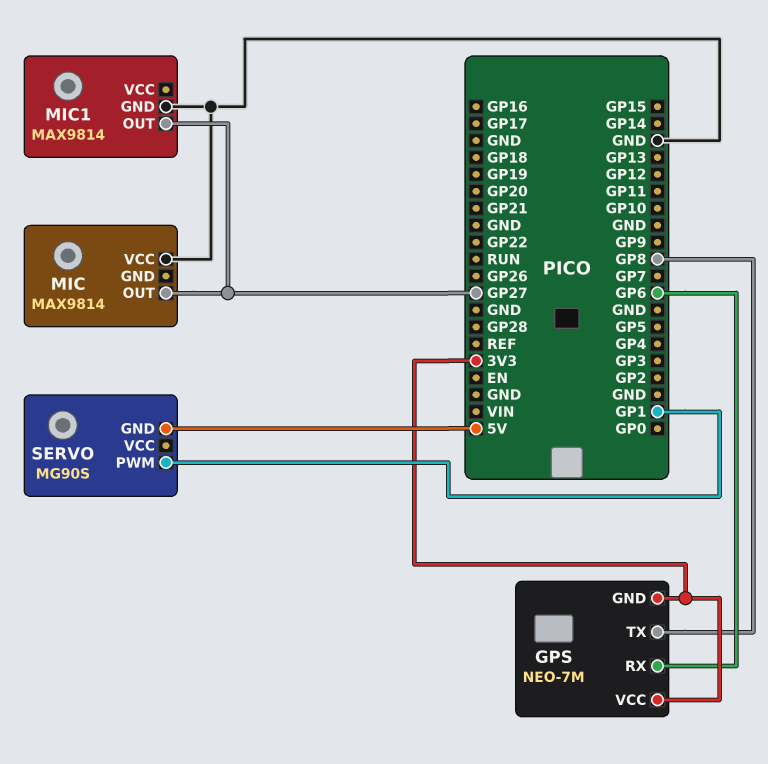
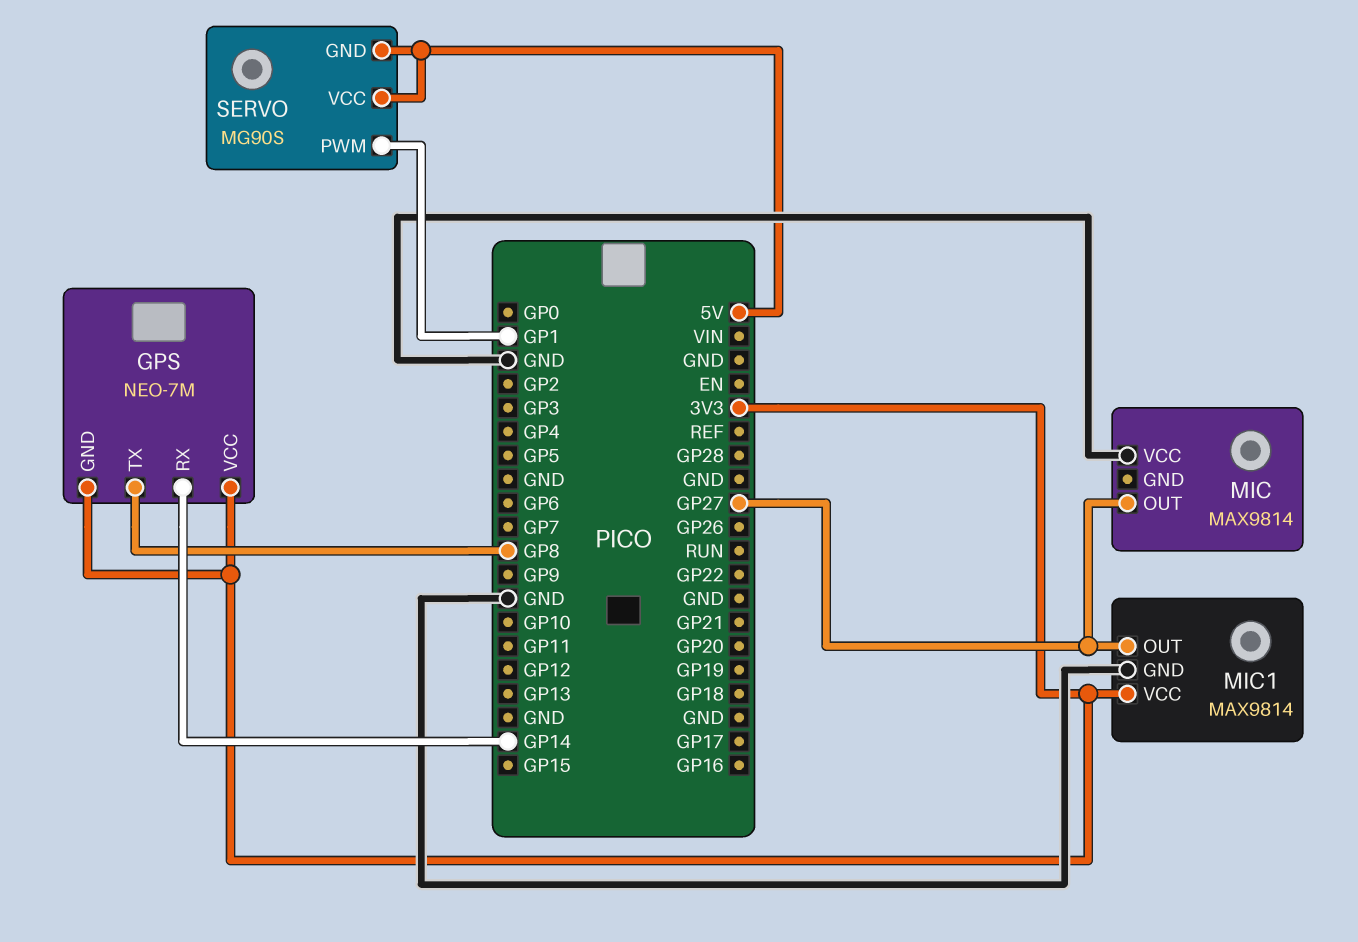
GPS pin RX: GP6 -> GP14
MIC1 pin VCC: none -> 3V3
SERVO pin VCC: none -> 5V

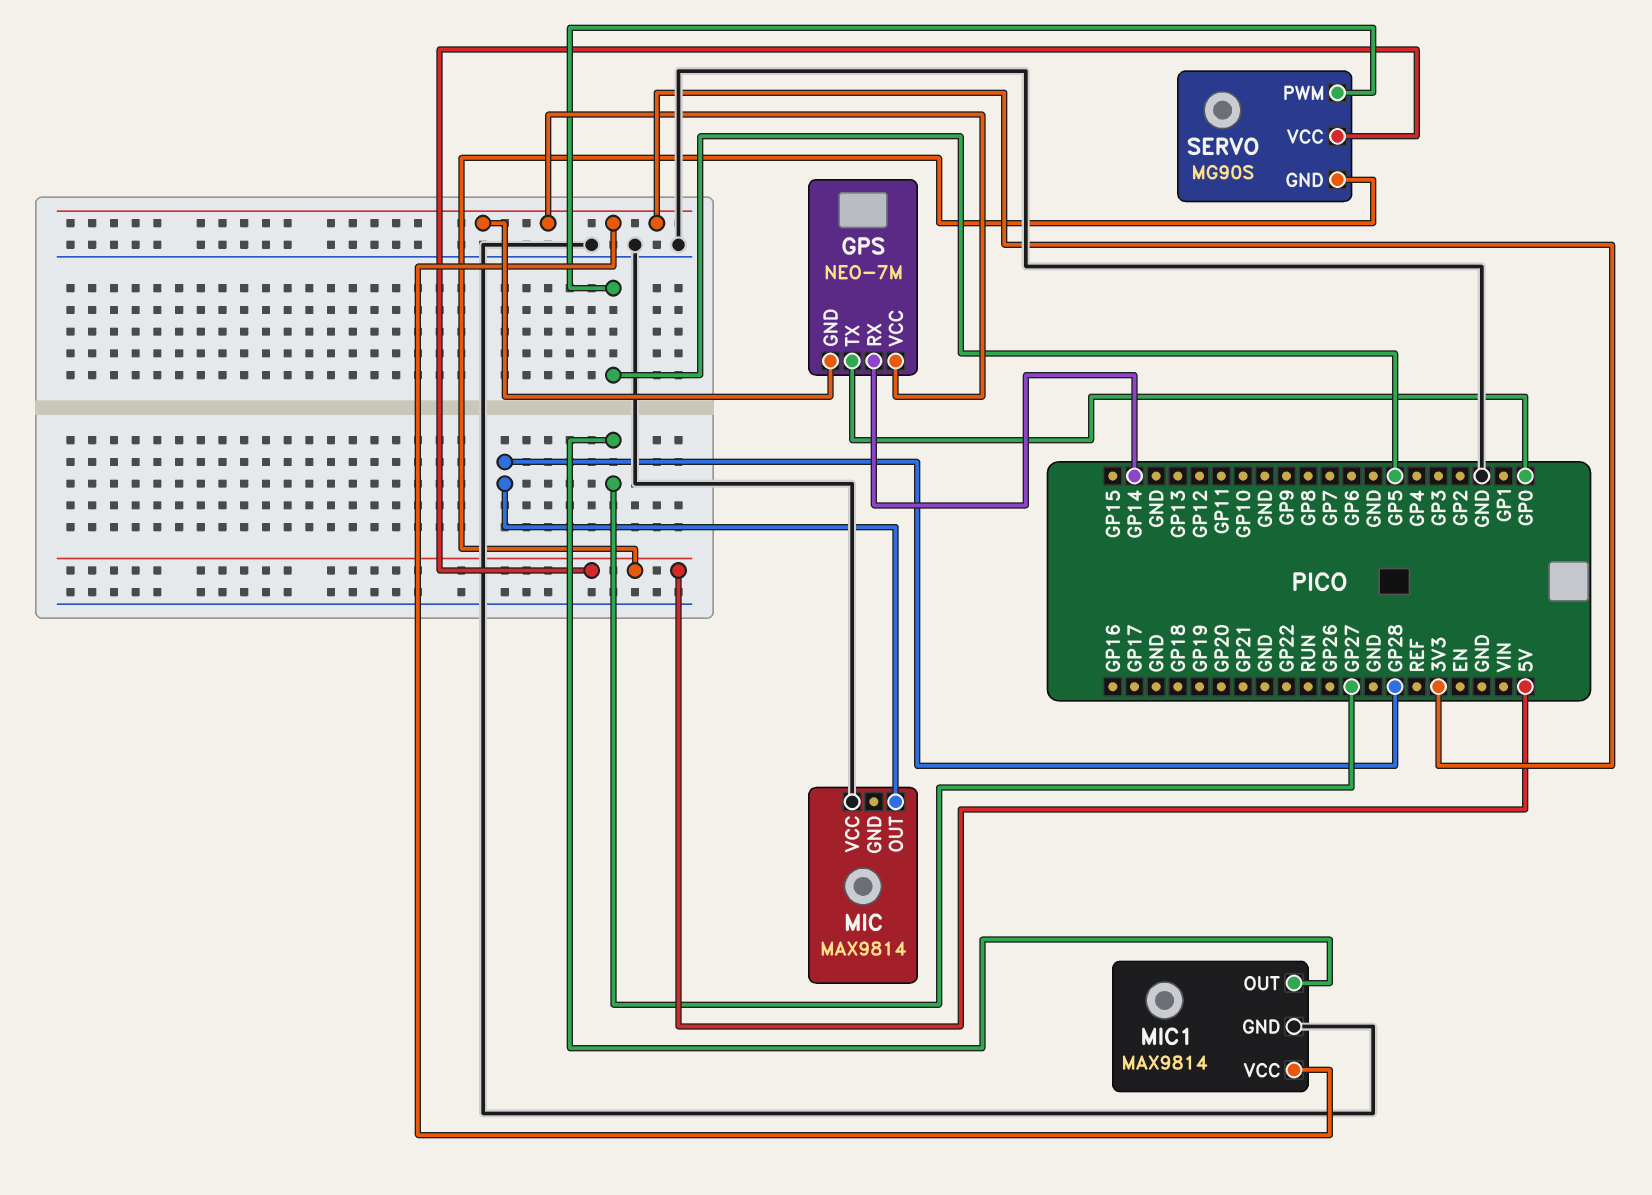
GPS pin TX: GP8 -> GP0
MIC pin OUT: GP27 -> GP28
SERVO pin PWM: GP1 -> GP5

